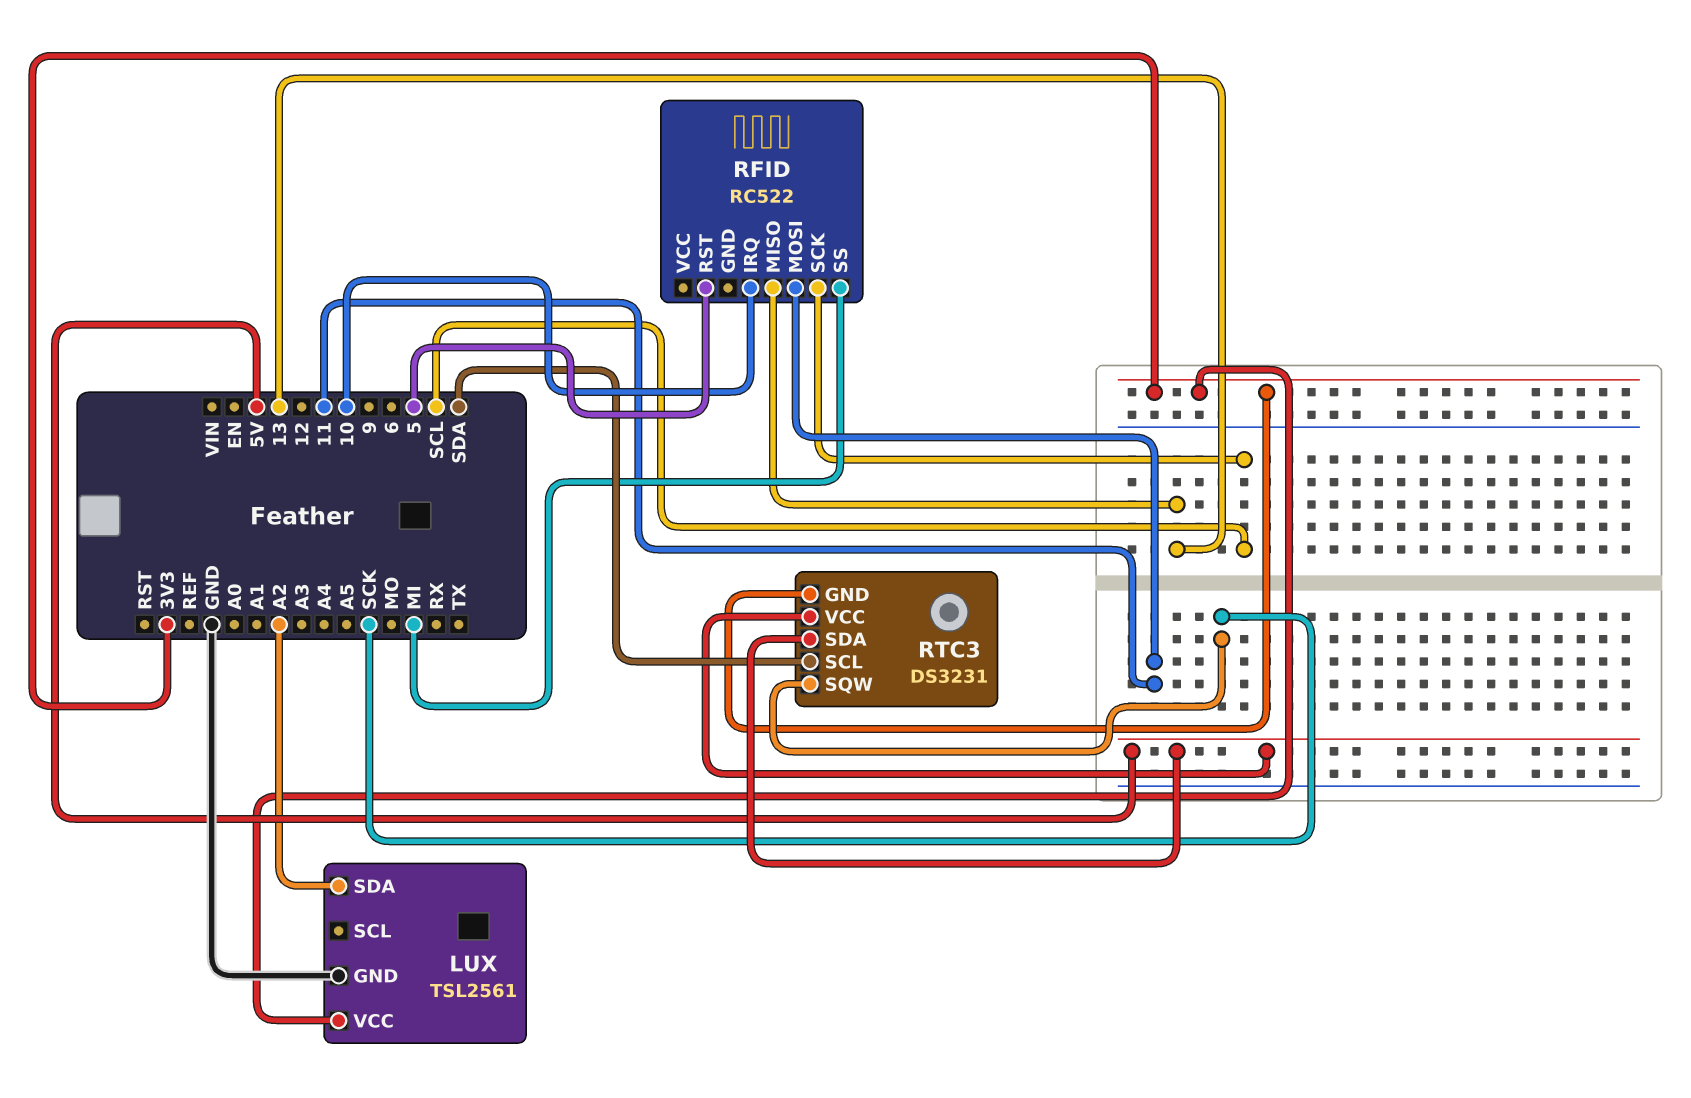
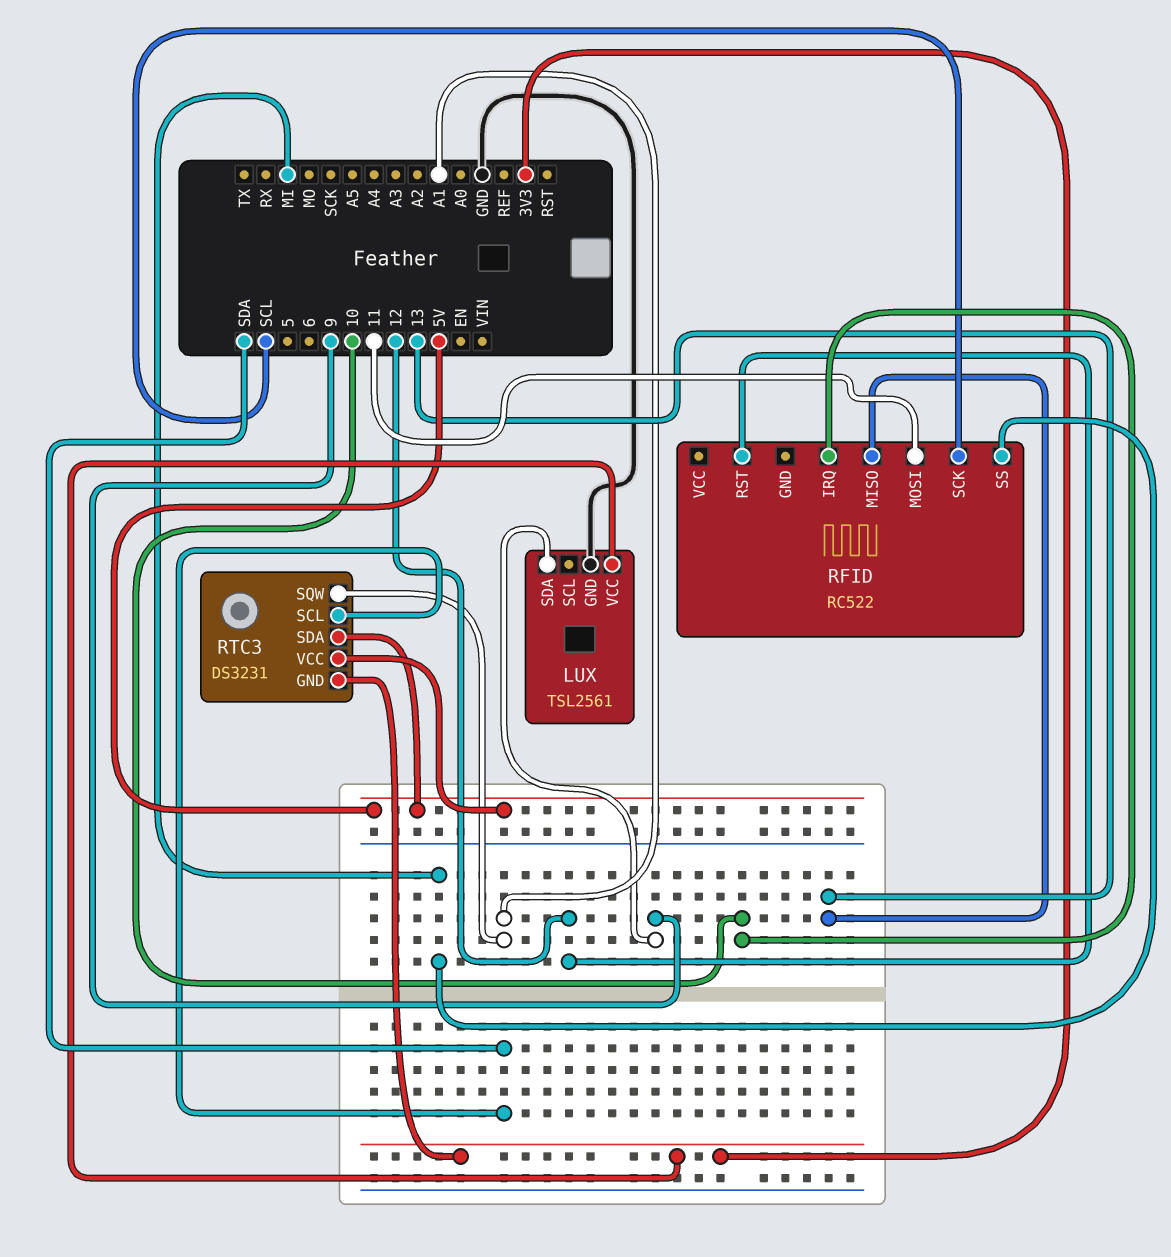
LUX pin SDA: A2 -> 9
RFID pin RST: 5 -> 12
RTC3 pin SQW: SCK -> A1

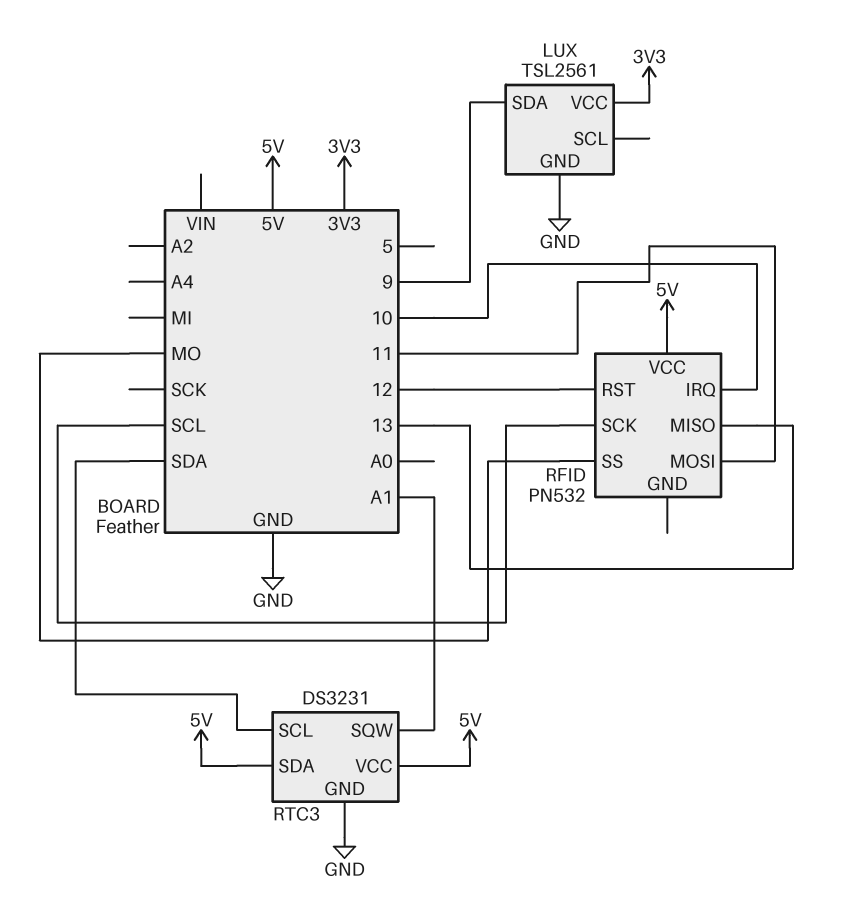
RFID: RC522 -> PN532
RFID pin SS: MI -> MO
RFID pin VCC: none -> 5V
RTC3 pin GND: 3V3 -> GND

